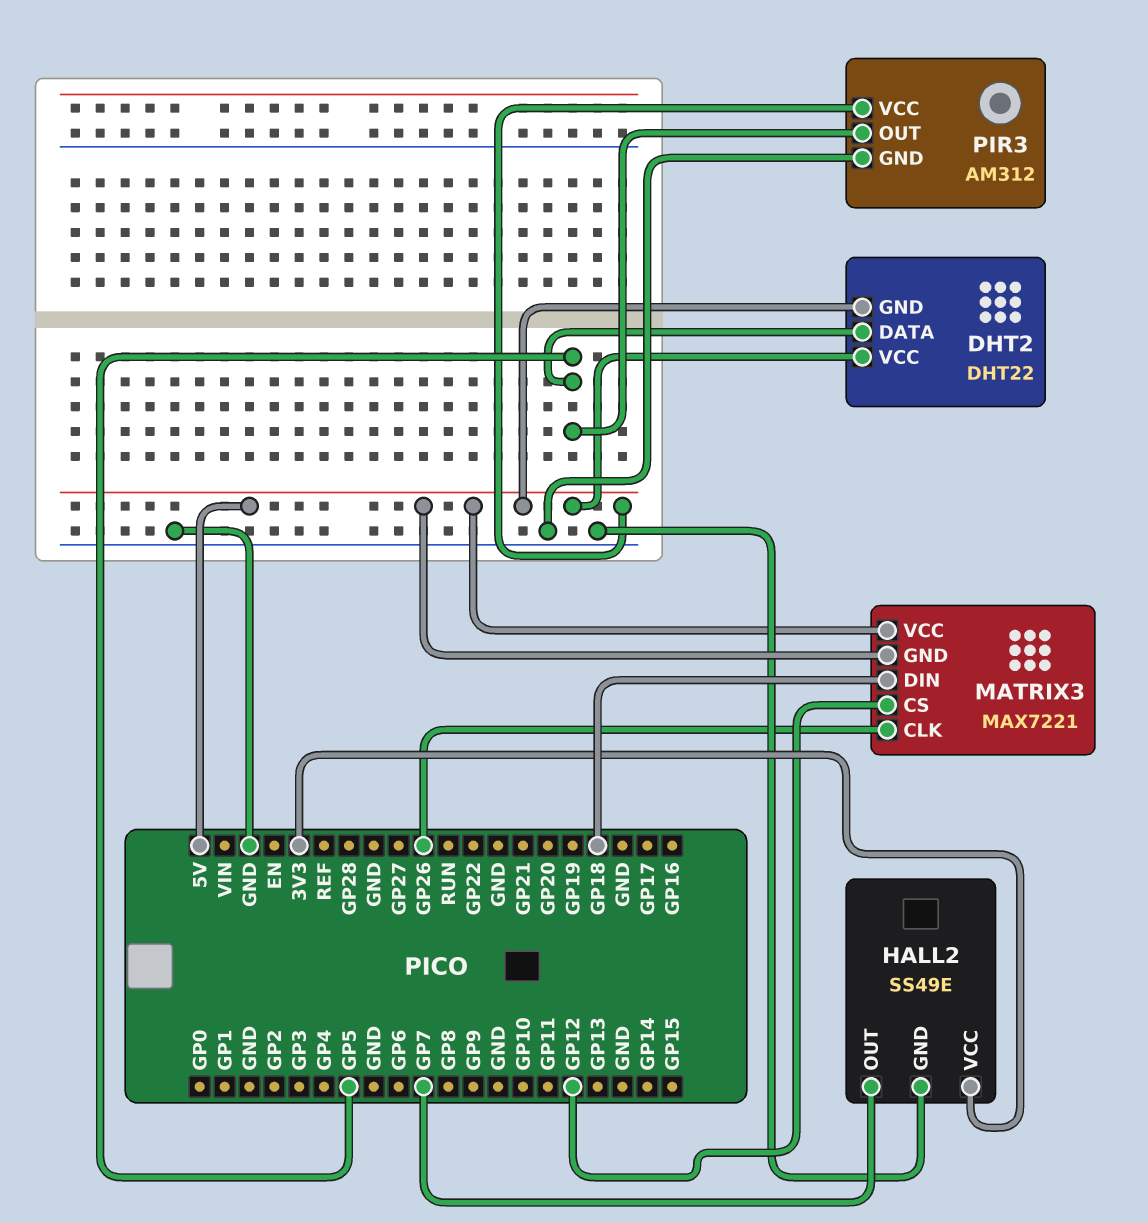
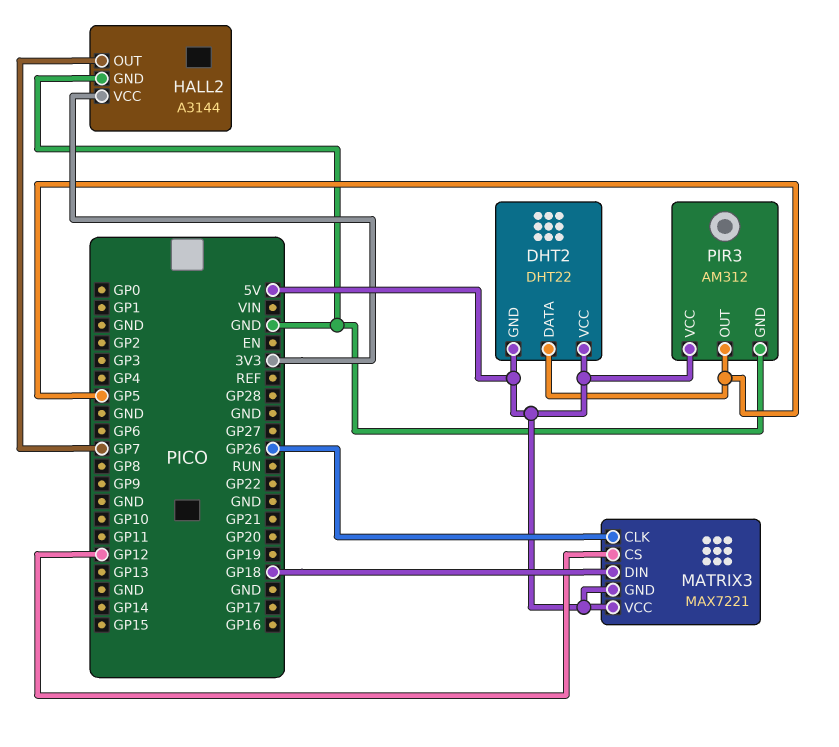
HALL2: SS49E -> A3144

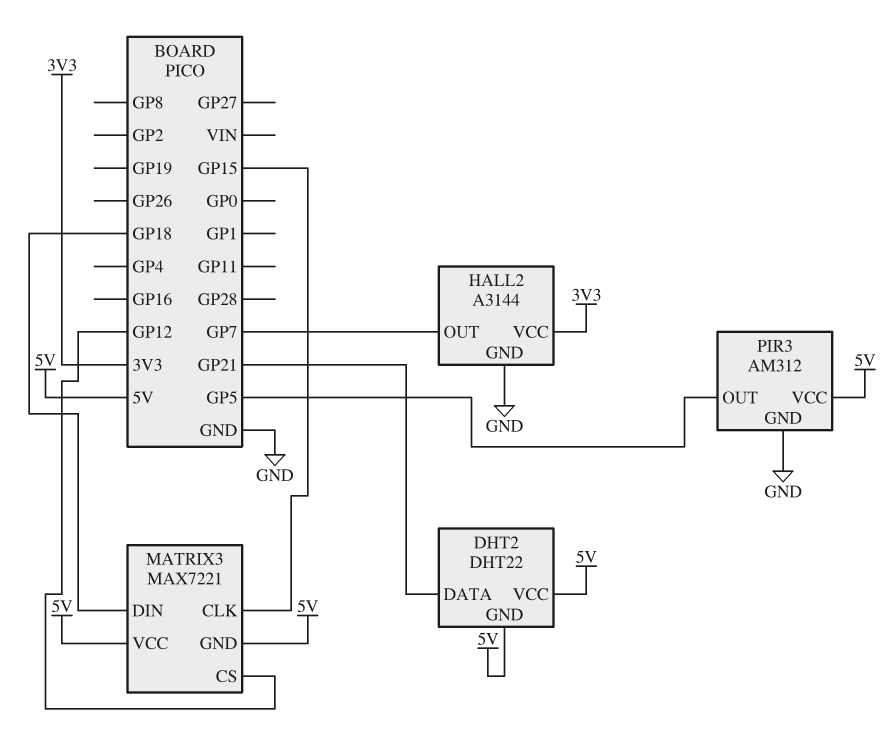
DHT2 pin DATA: GP5 -> GP21
MATRIX3 pin CLK: GP26 -> GP15

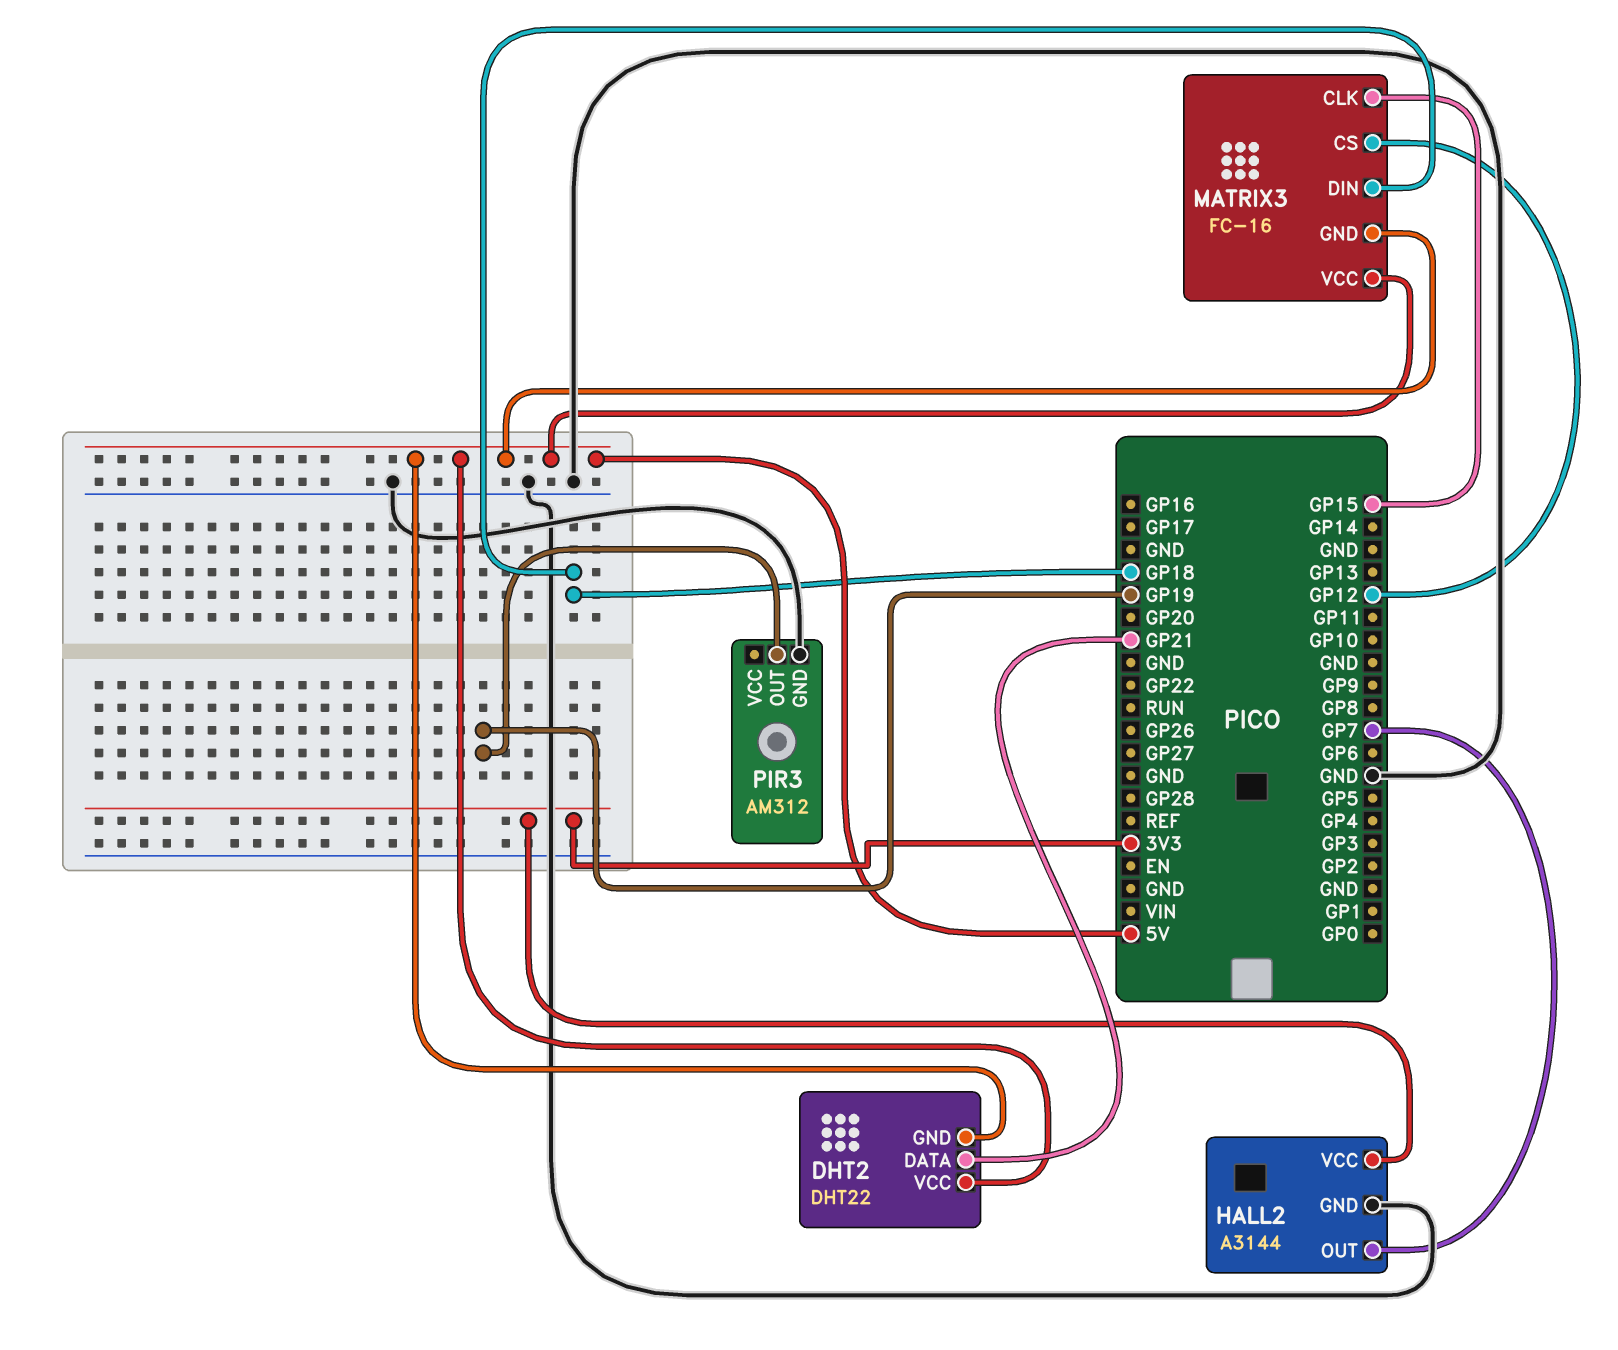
MATRIX3: MAX7221 -> FC-16
PIR3 pin OUT: GP5 -> GP19
PIR3 pin VCC: 5V -> none

